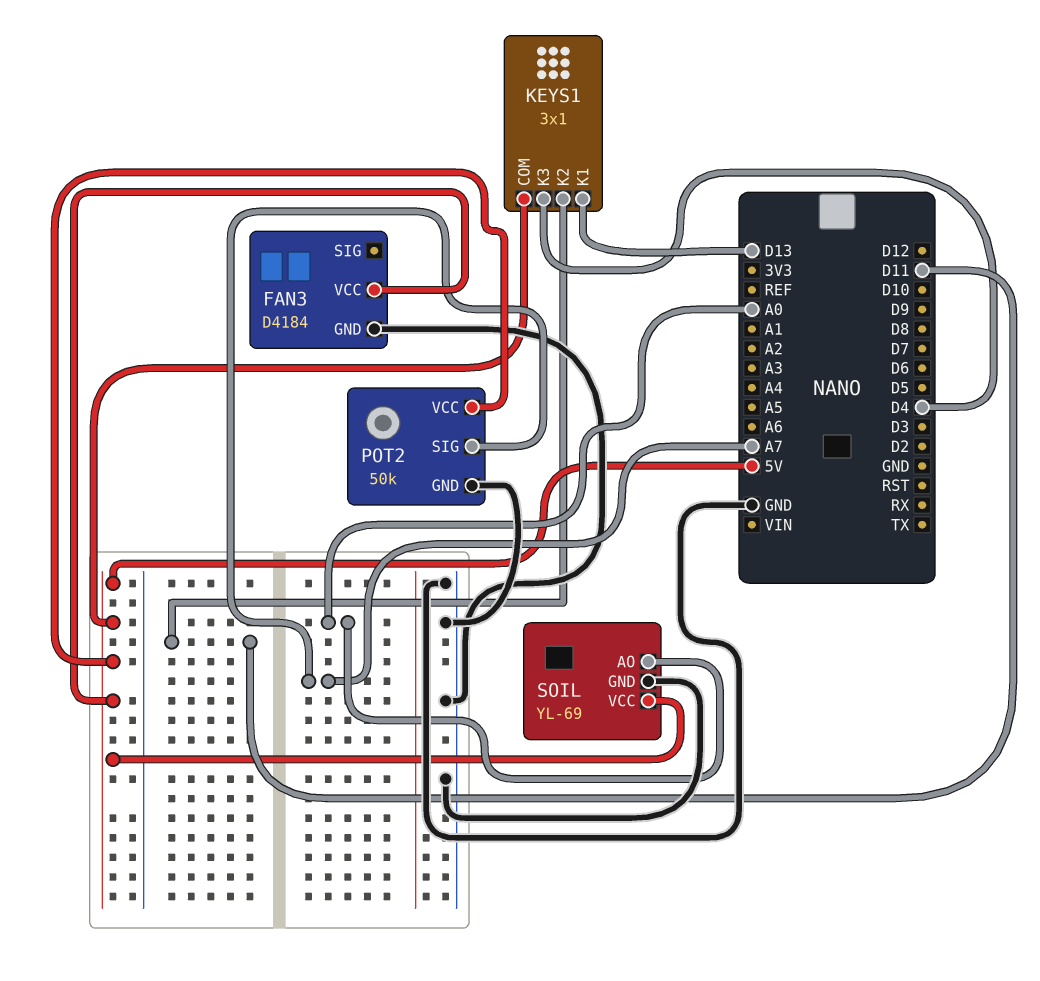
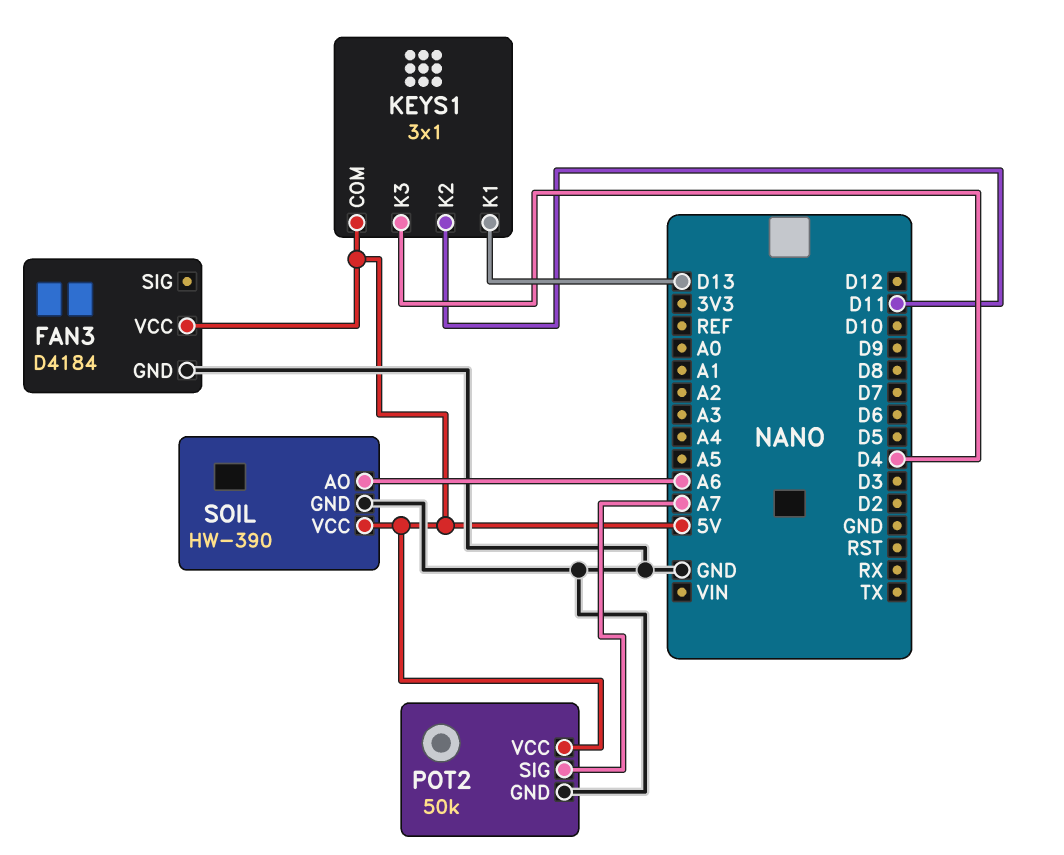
SOIL: YL-69 -> HW-390
SOIL pin AO: A0 -> A6

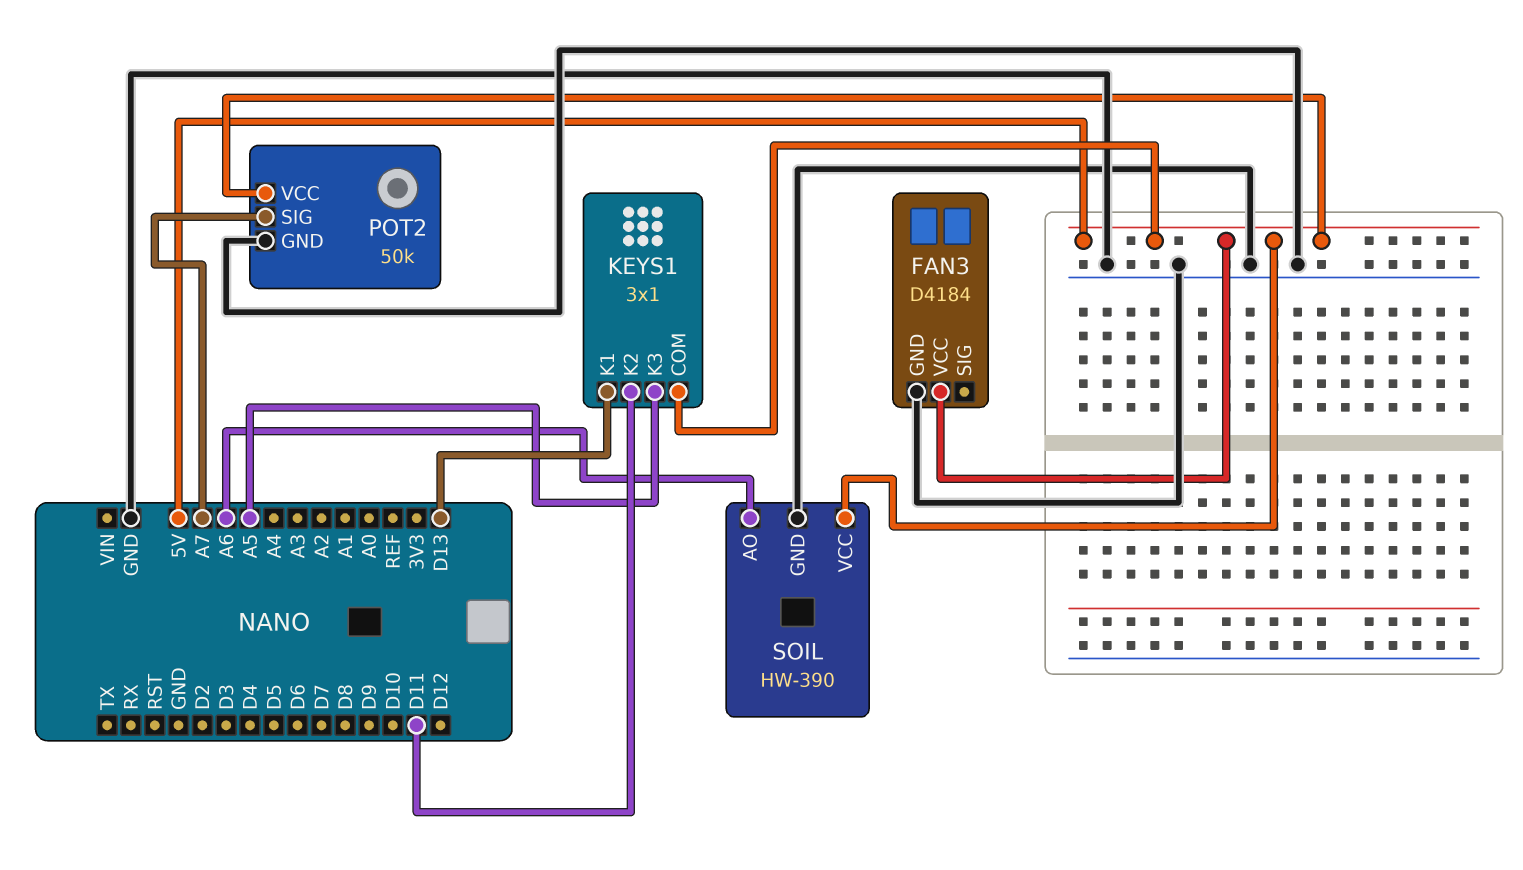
KEYS1 pin K3: D4 -> A5

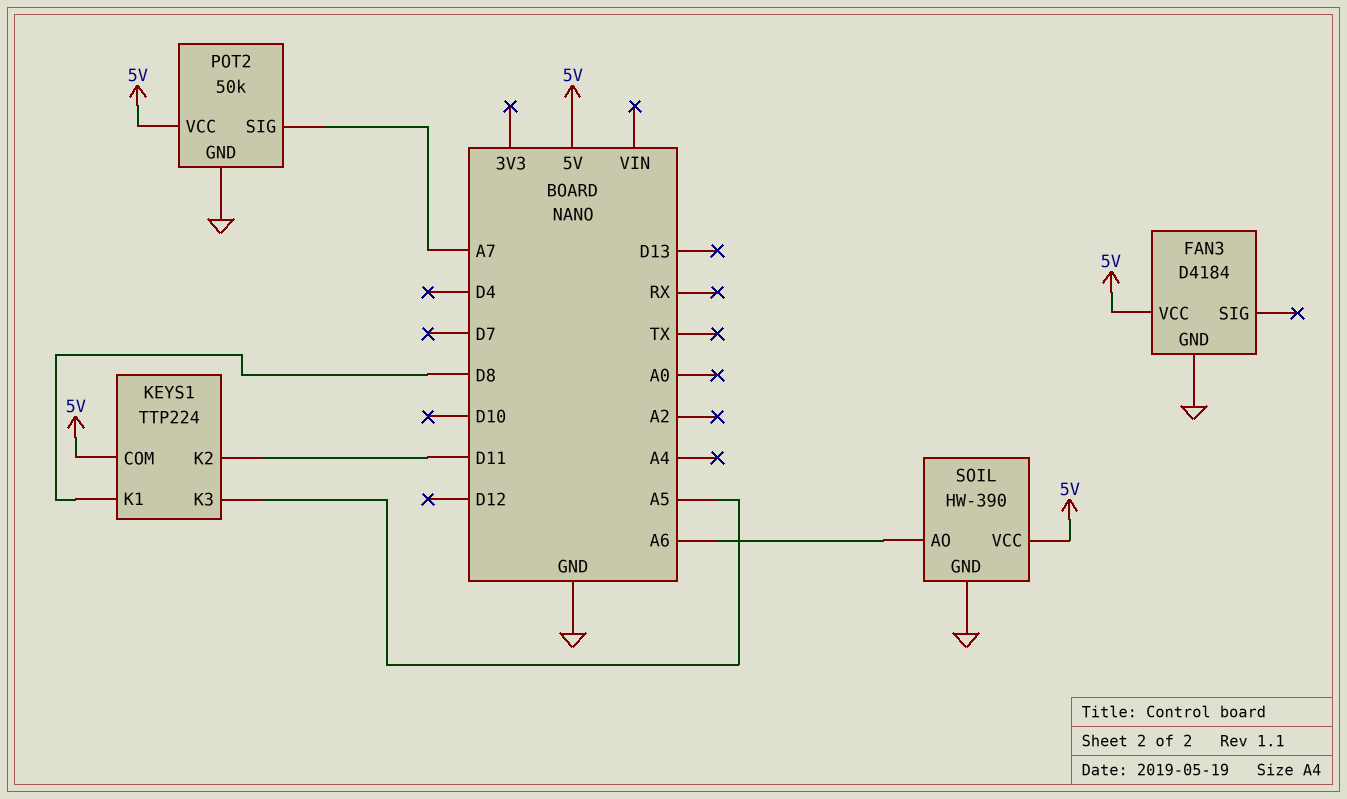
KEYS1: 3x1 -> TTP224
KEYS1 pin K1: D13 -> D8

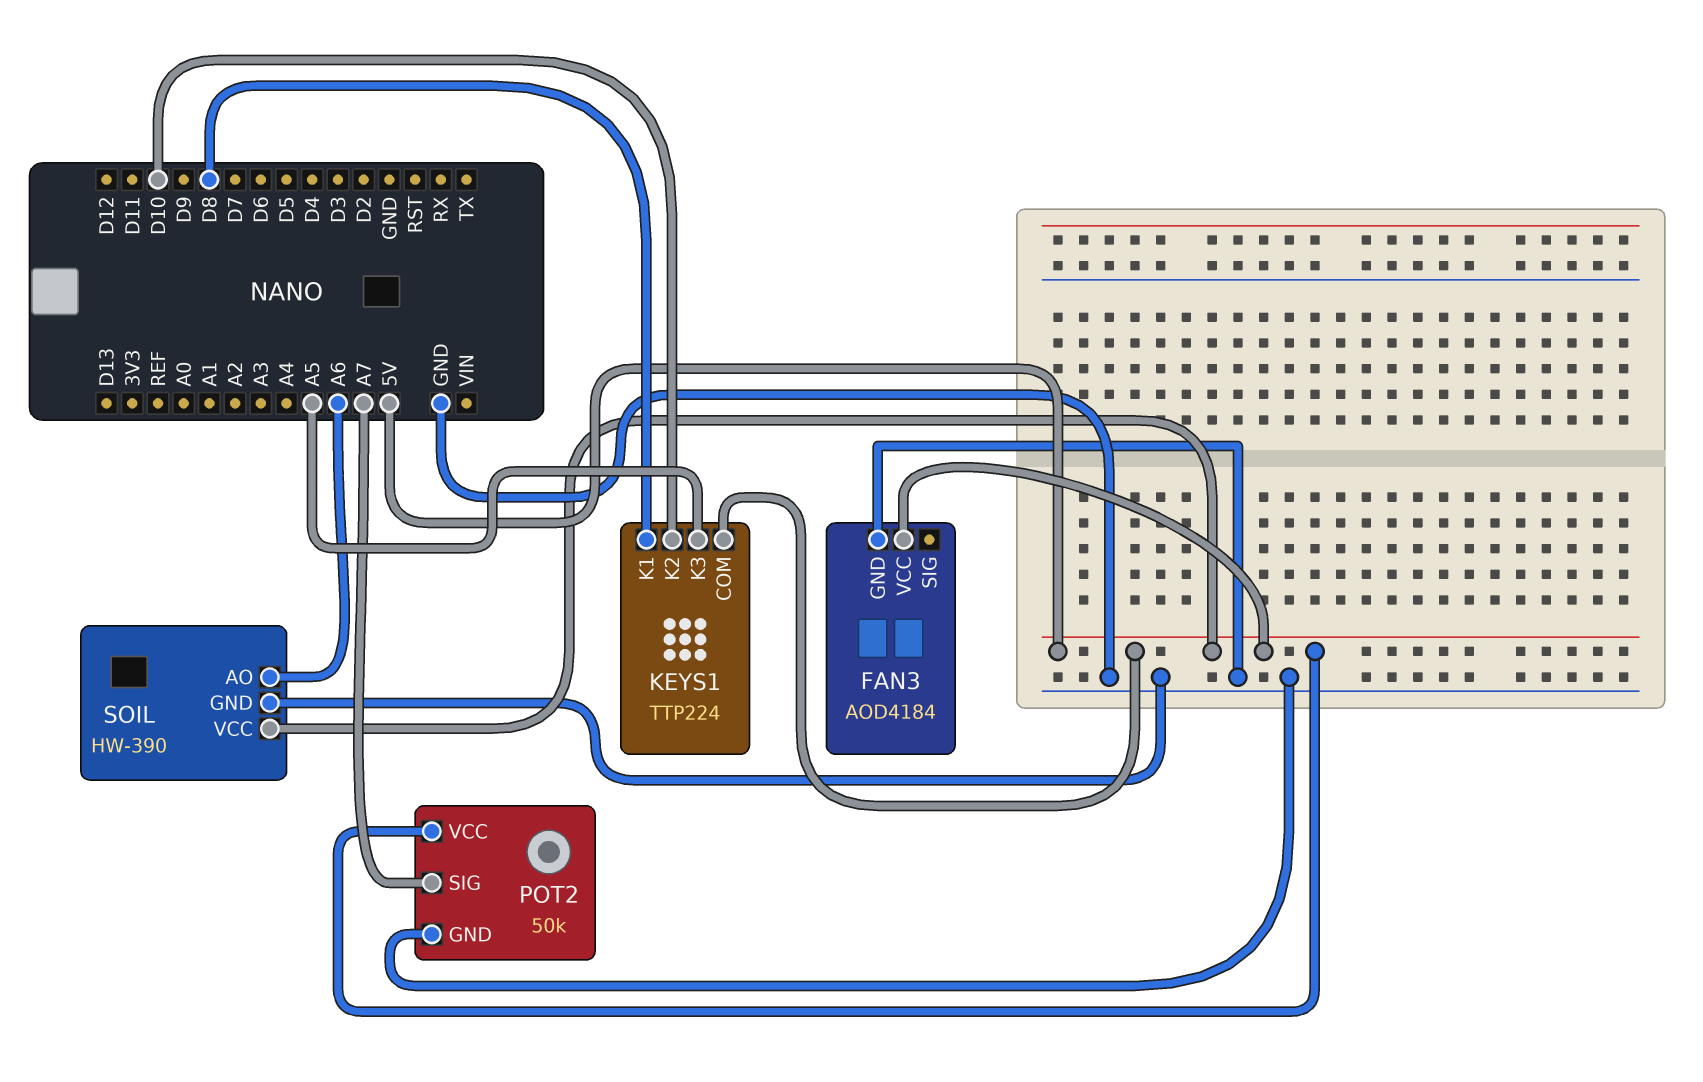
FAN3: D4184 -> AOD4184
KEYS1 pin K2: D11 -> D10

